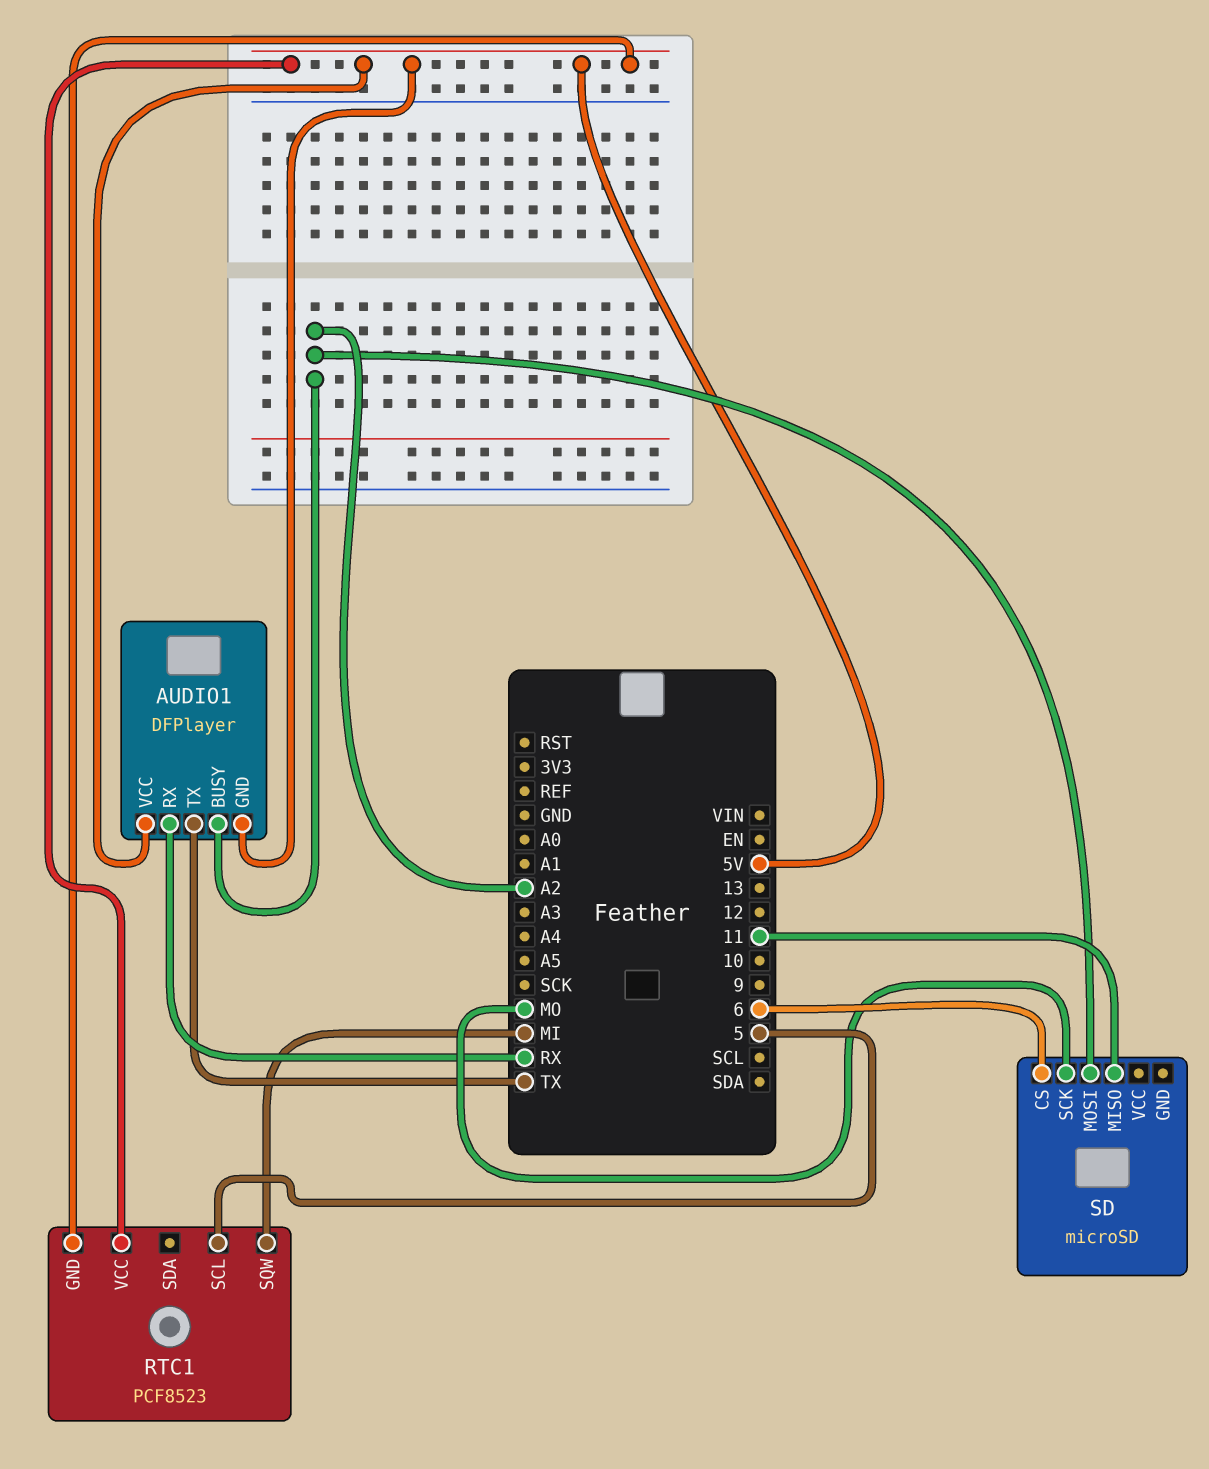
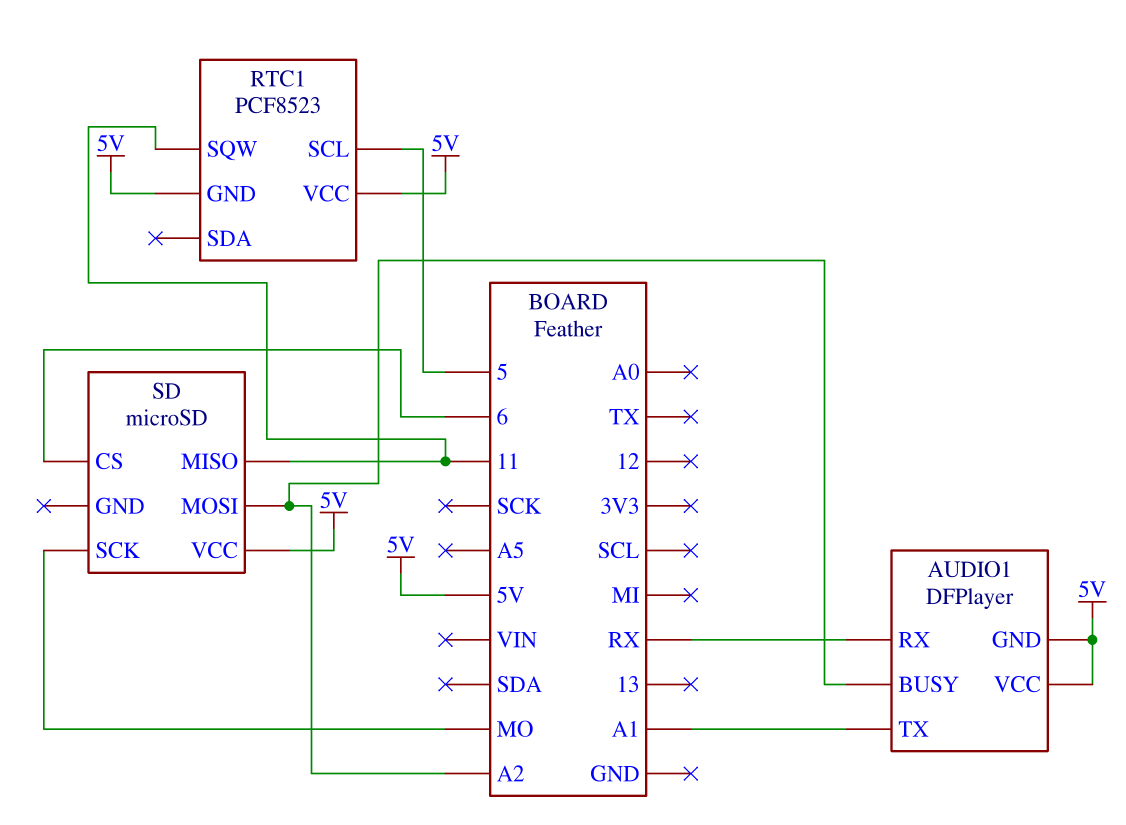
AUDIO1 pin TX: TX -> A1
RTC1 pin SQW: MI -> 11
SD pin VCC: none -> 5V

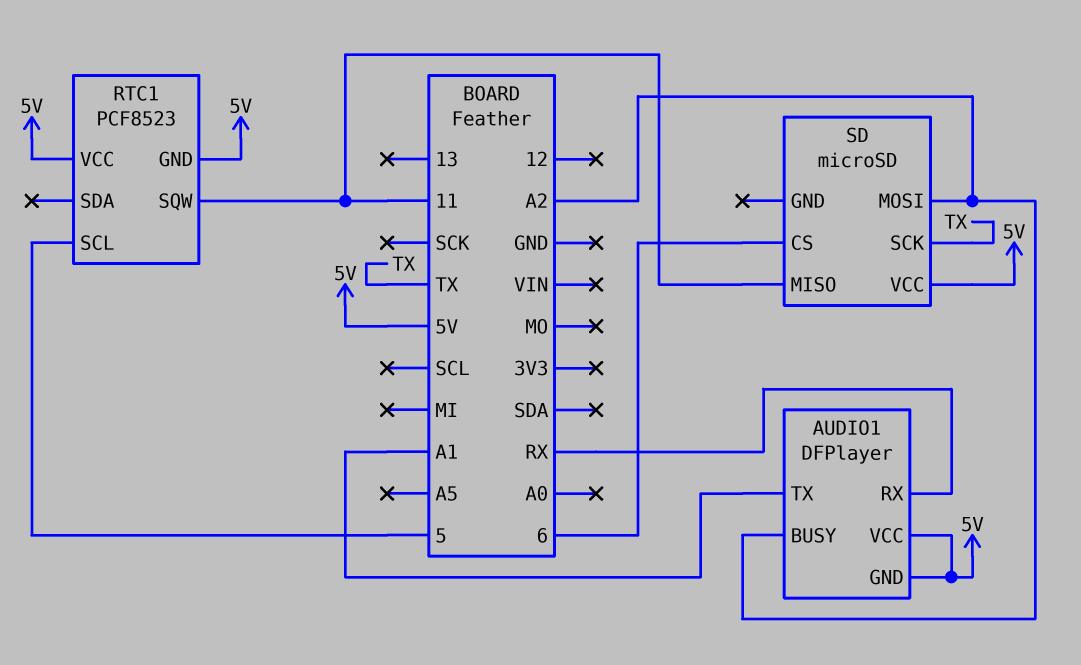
SD pin SCK: MO -> TX

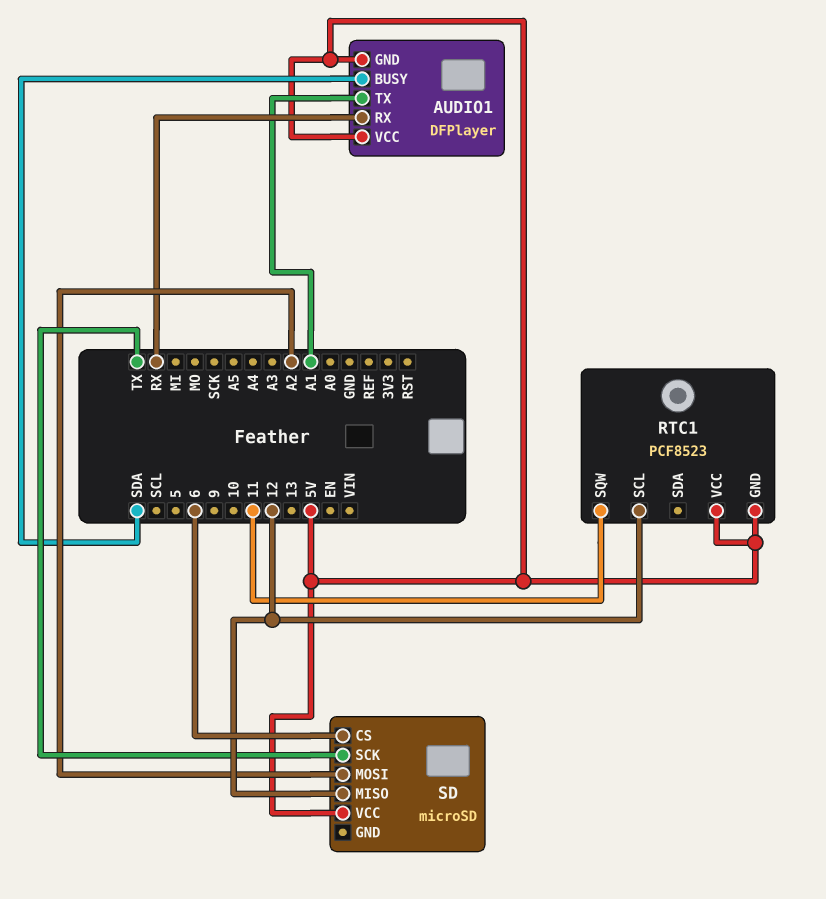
AUDIO1 pin BUSY: A2 -> SDA
RTC1 pin SCL: 5 -> 12
SD pin MISO: 11 -> 12

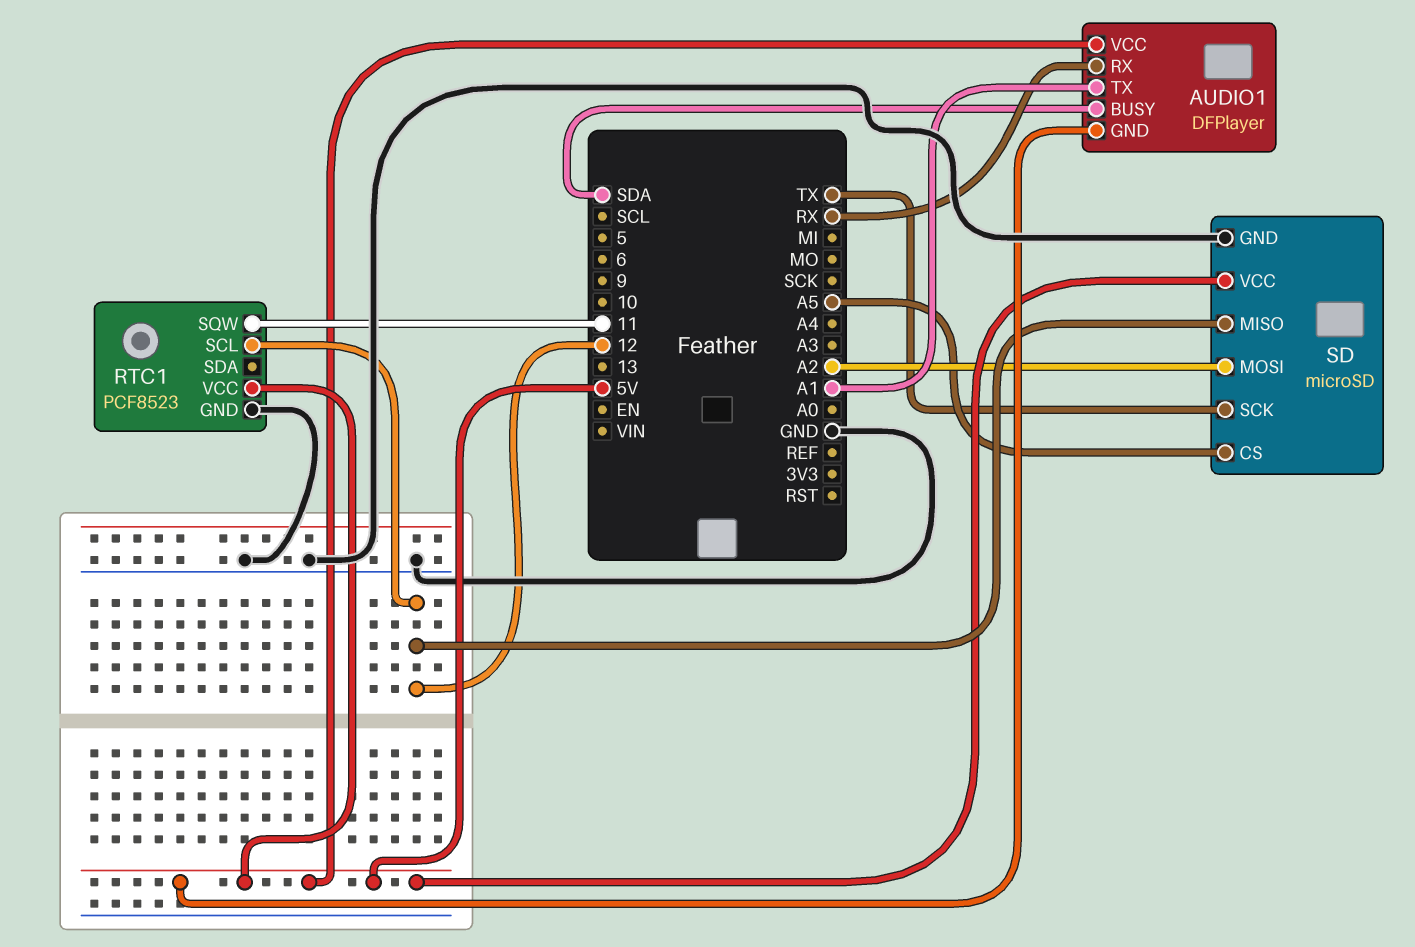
RTC1 pin GND: 5V -> GND
SD pin CS: 6 -> A5
SD pin GND: none -> GND

